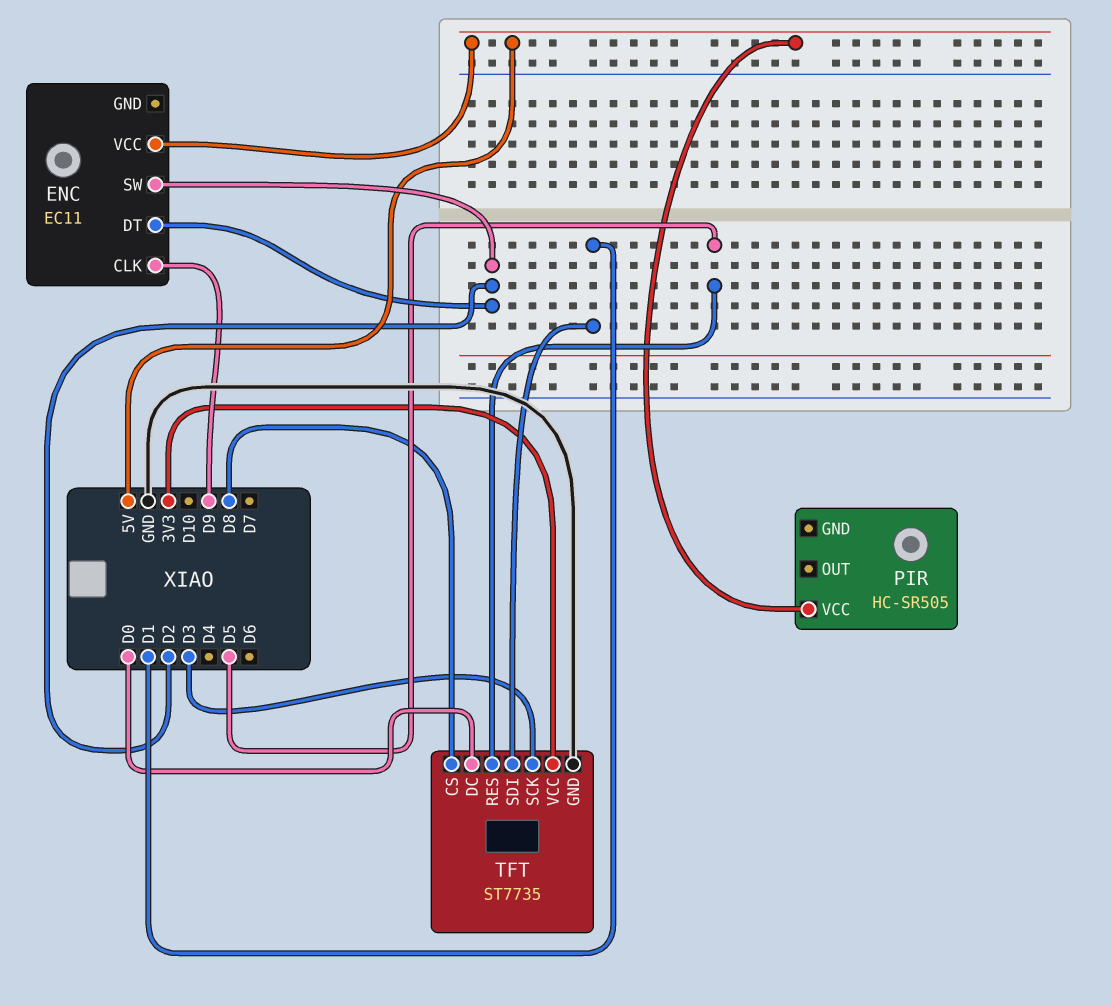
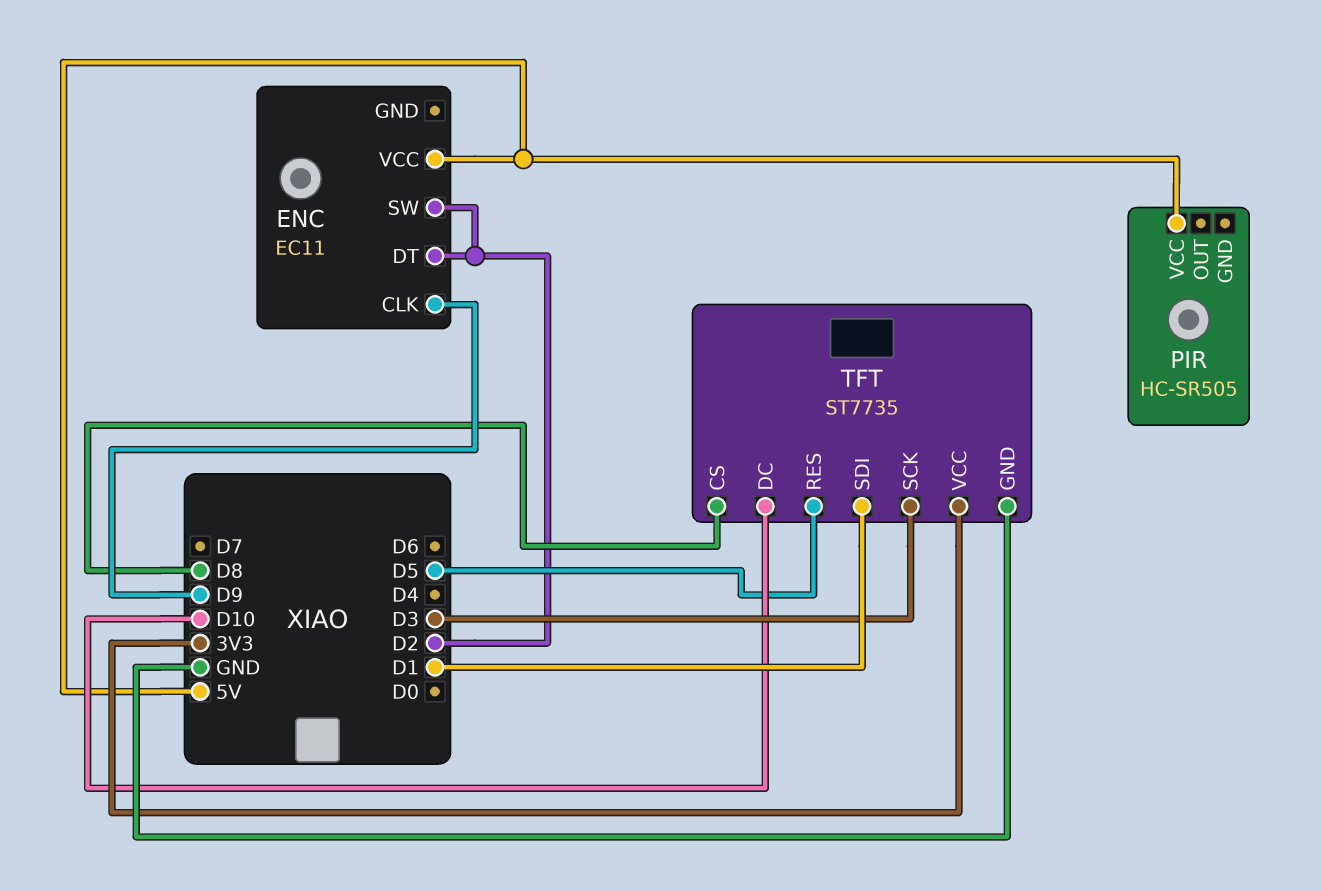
TFT pin DC: D0 -> D10

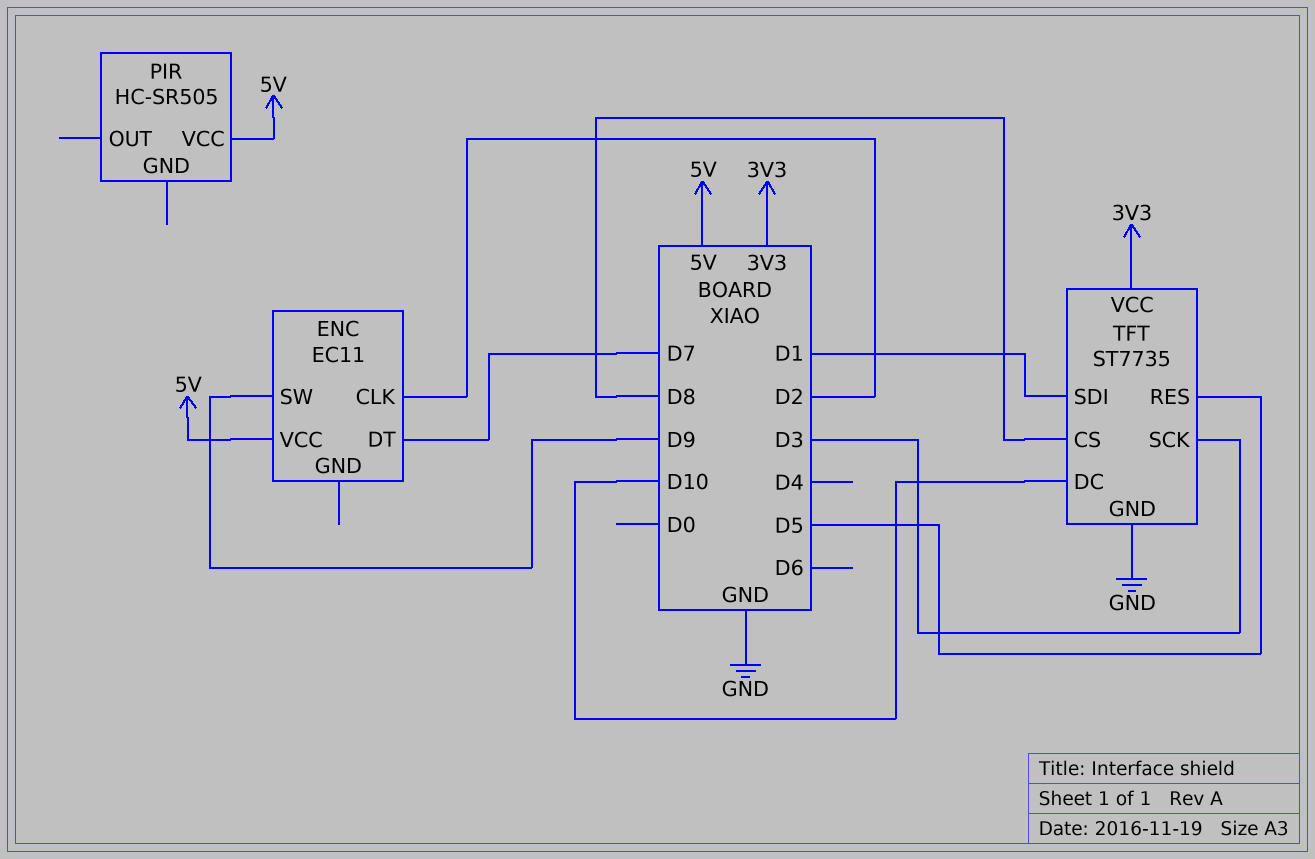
ENC pin CLK: D9 -> D2
ENC pin DT: D2 -> D7
ENC pin SW: D2 -> D9

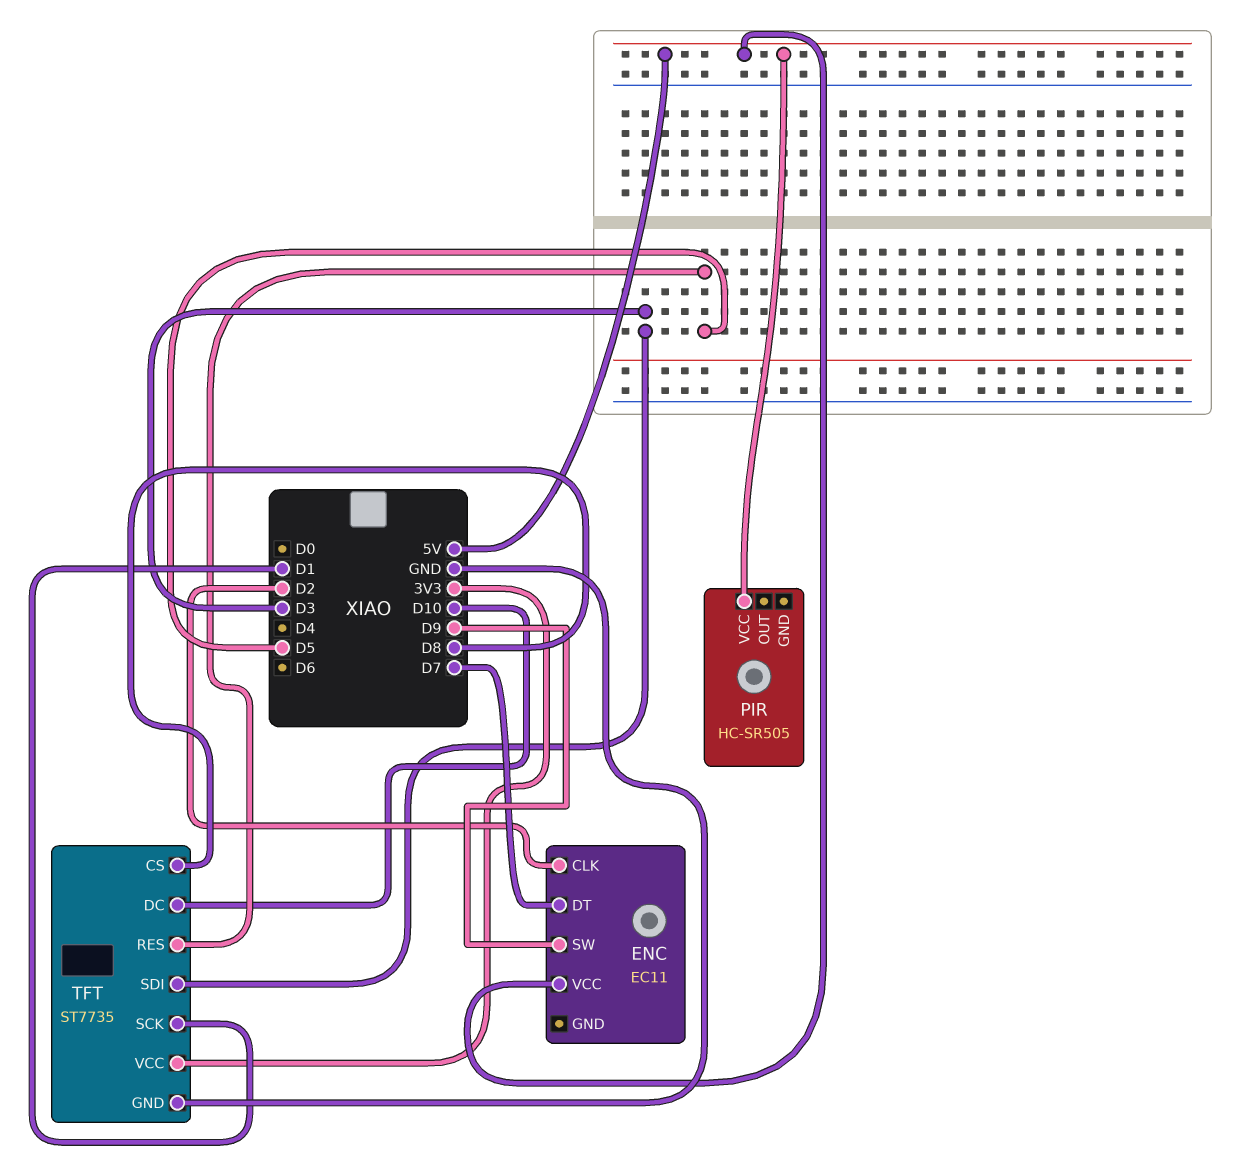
TFT pin SCK: D3 -> D1
TFT pin SDI: D1 -> D3

